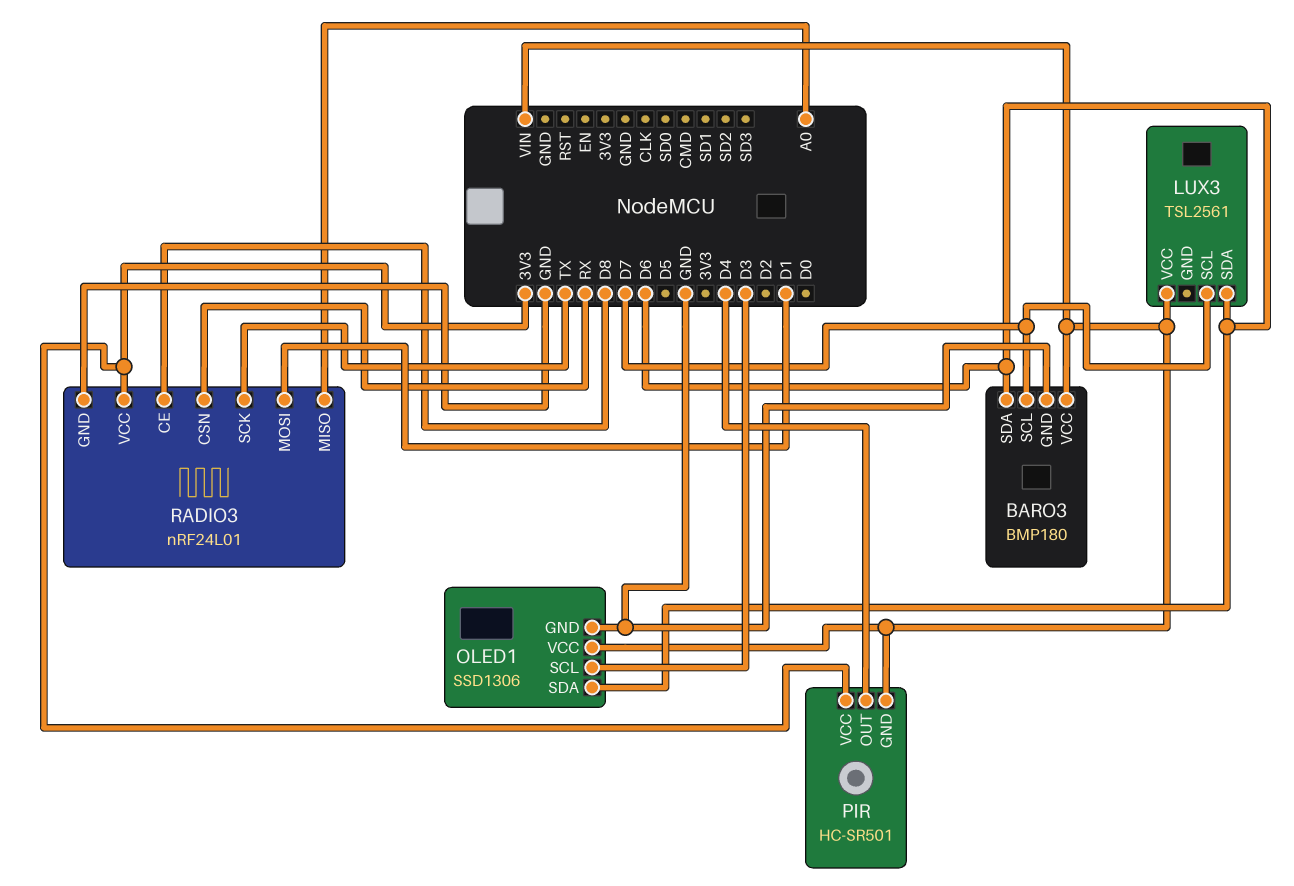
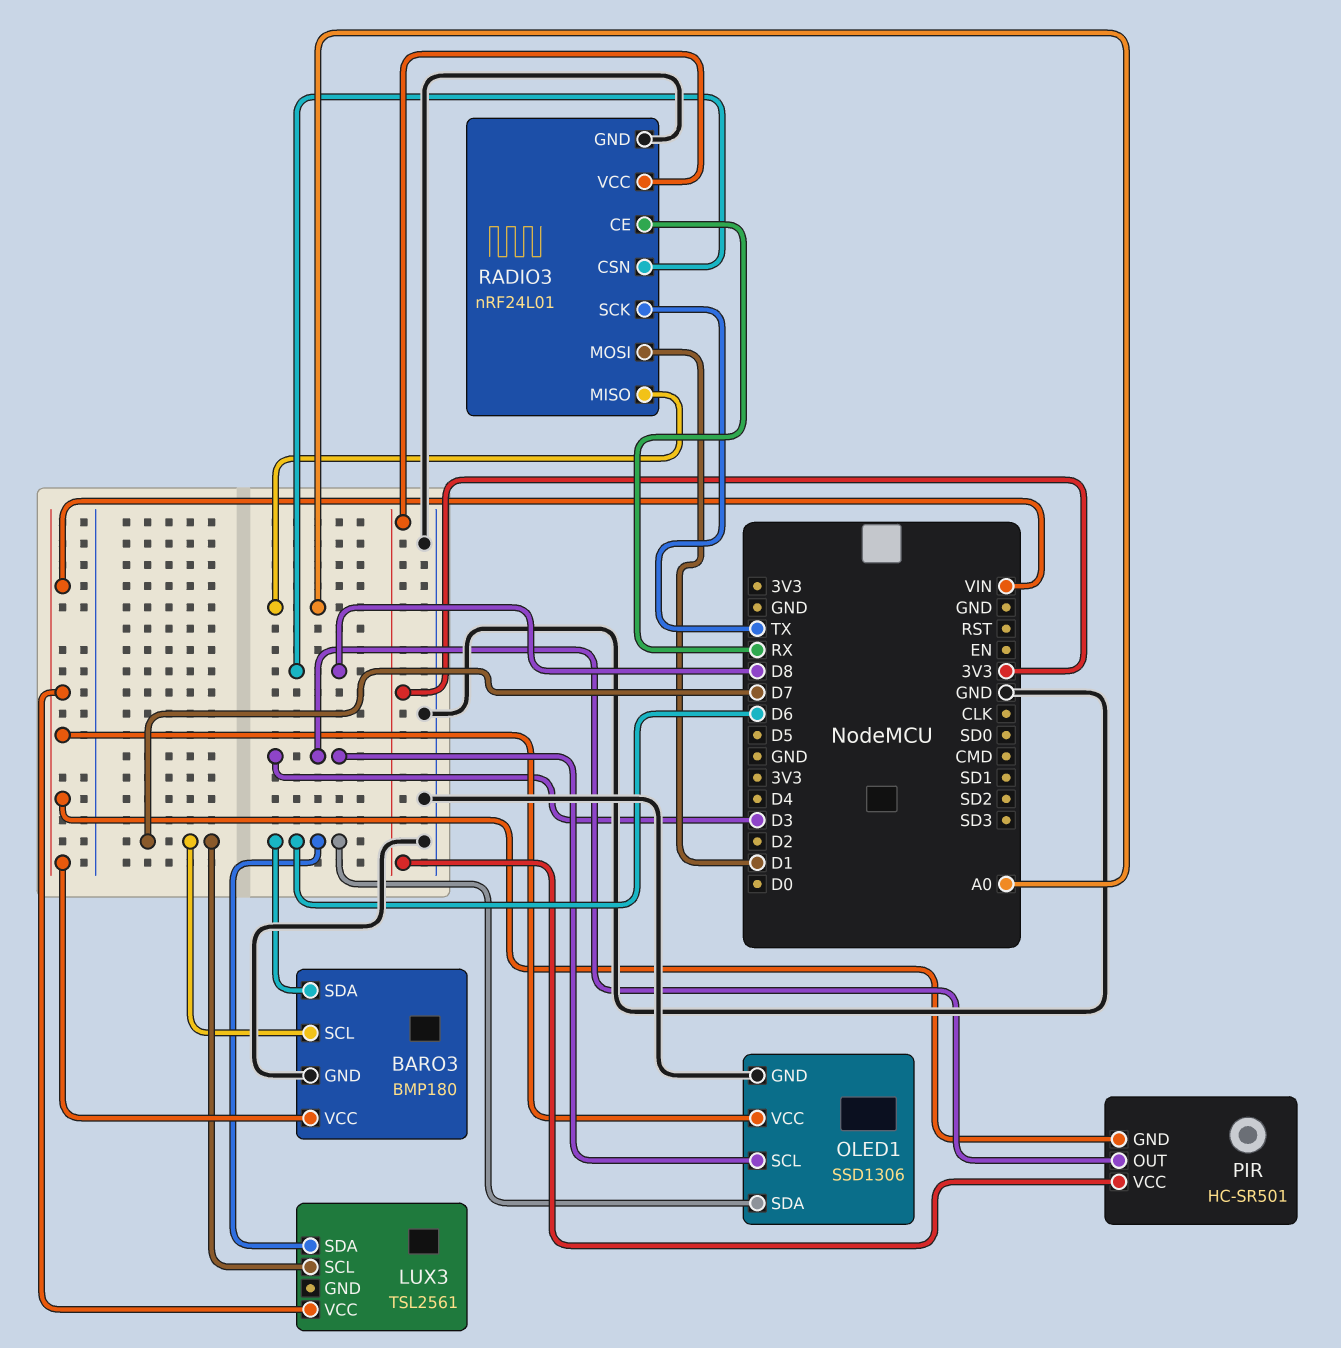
PIR pin OUT: D4 -> D3
RADIO3 pin CE: D8 -> RX
RADIO3 pin CSN: RX -> D8

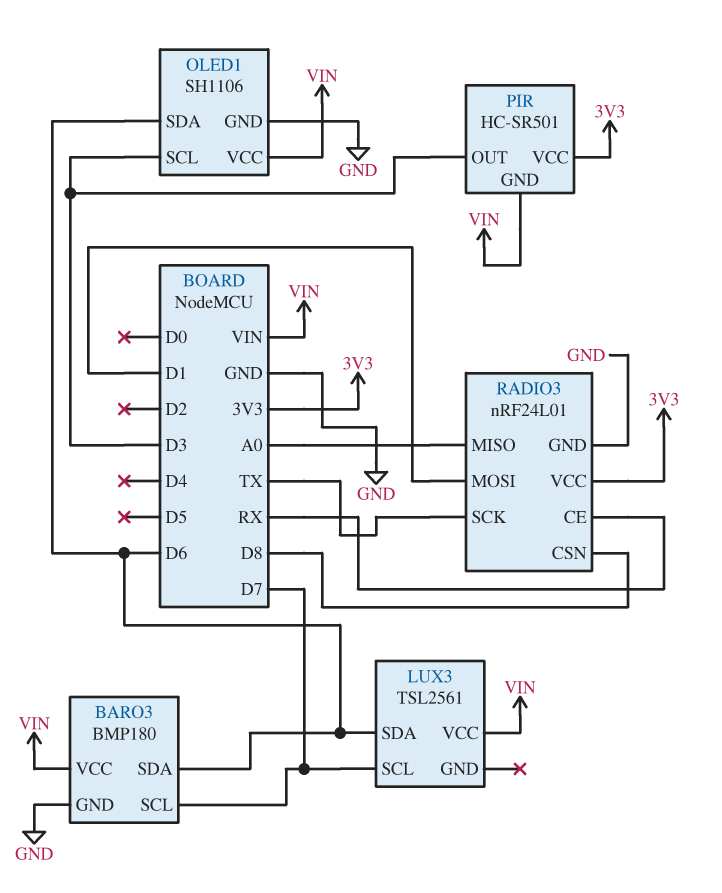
OLED1: SSD1306 -> SH1106

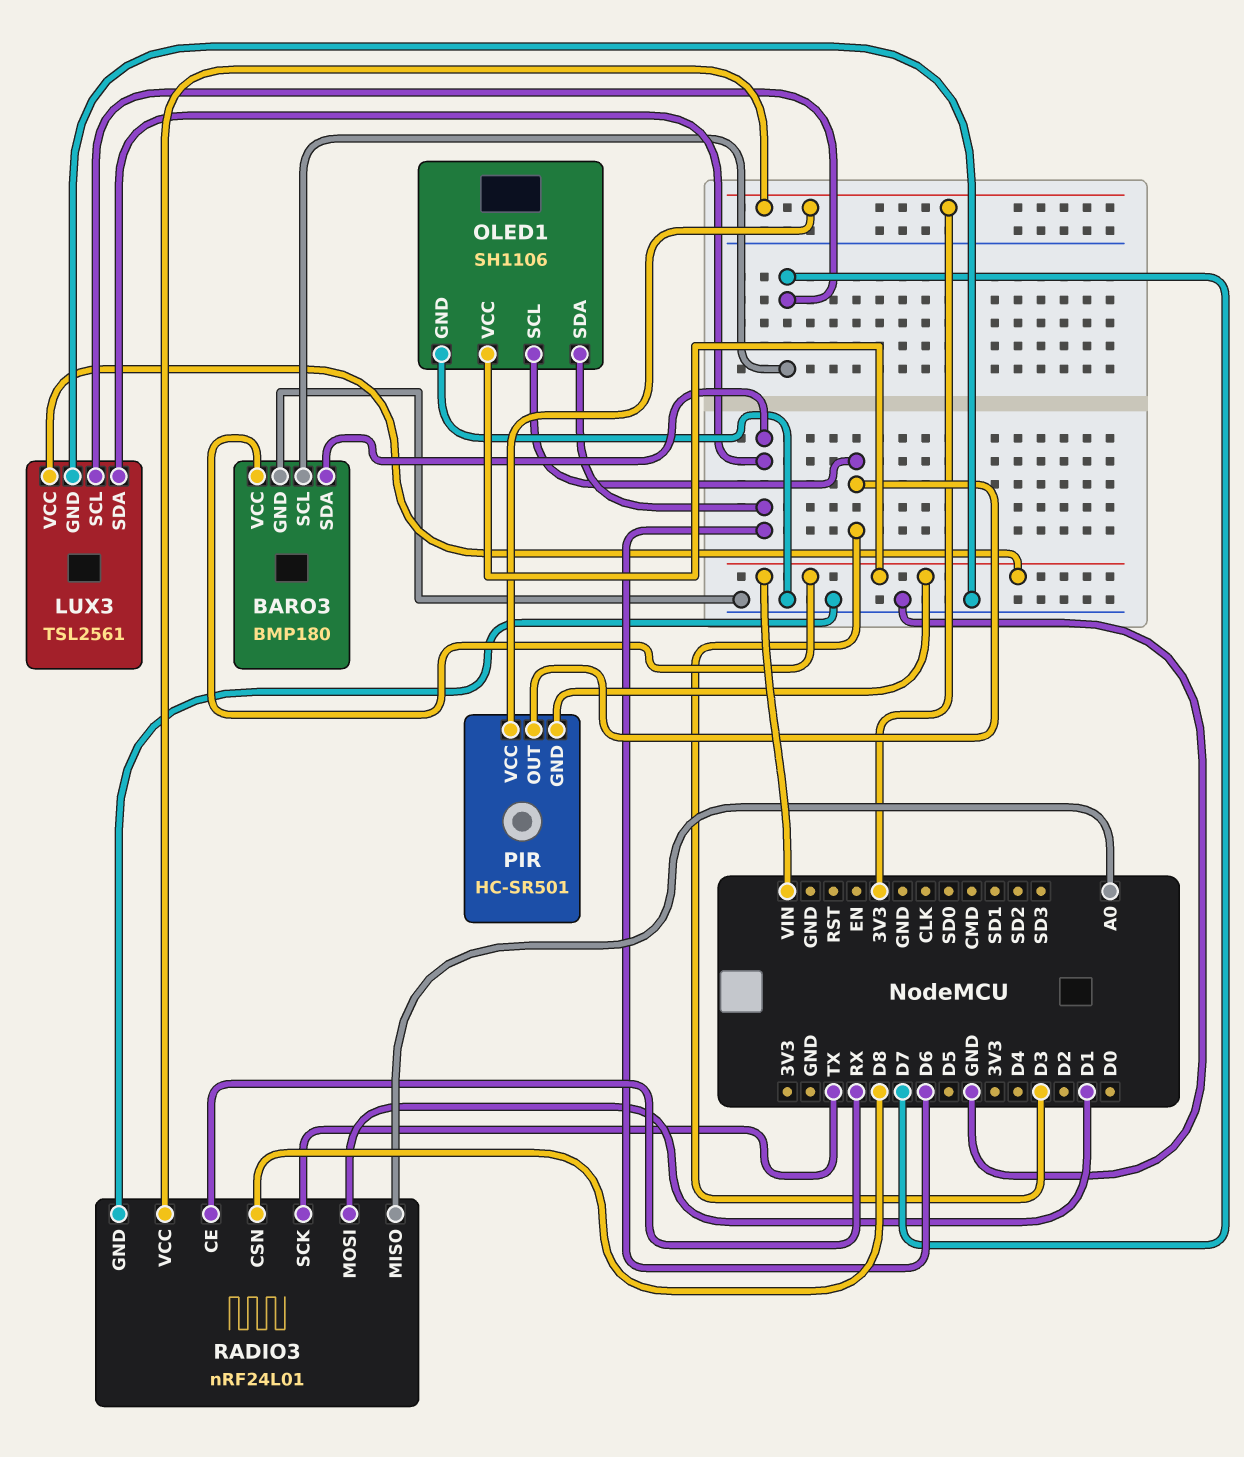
LUX3 pin GND: none -> GND

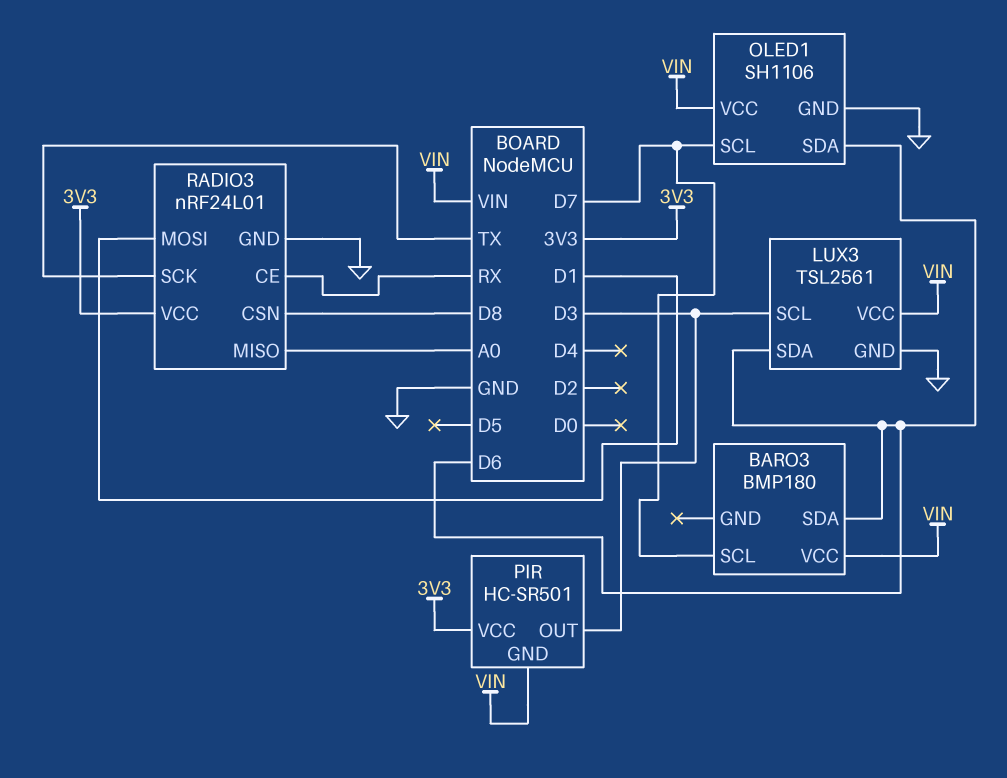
BARO3 pin GND: GND -> none
LUX3 pin SCL: D7 -> D3
OLED1 pin SCL: D3 -> D7

